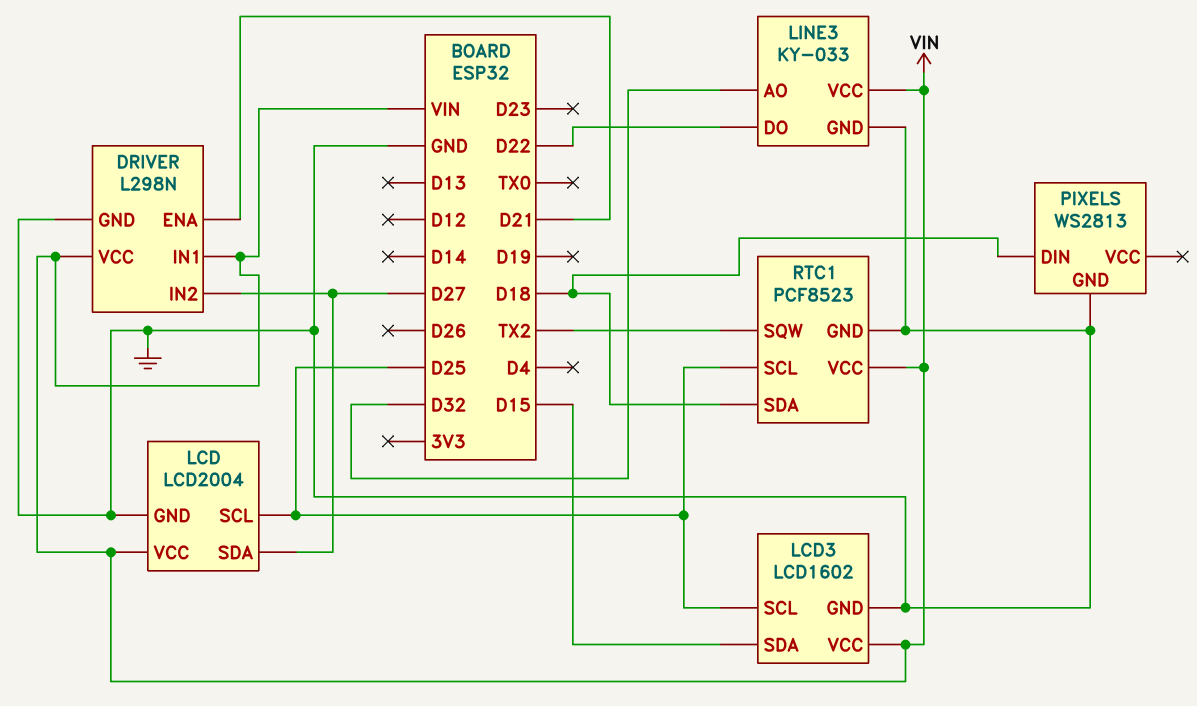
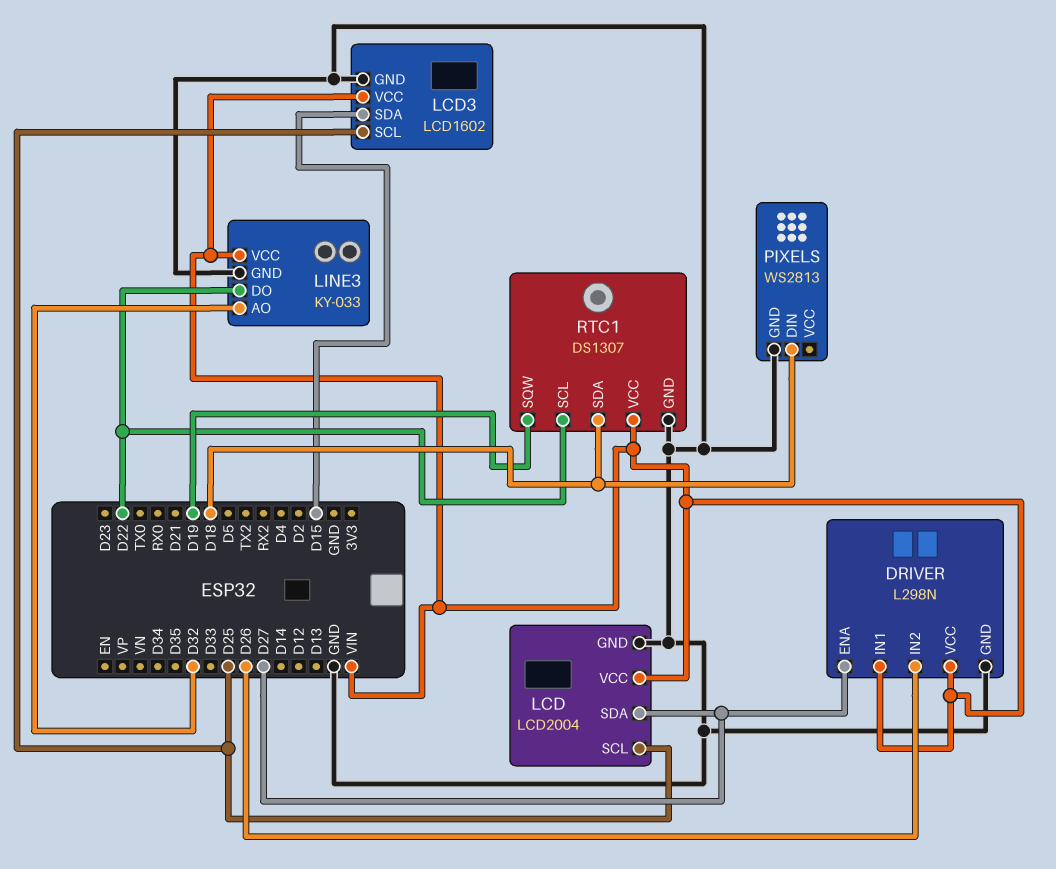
DRIVER pin ENA: D21 -> D27
DRIVER pin IN2: D27 -> D26
RTC1: PCF8523 -> DS1307
RTC1 pin SCL: D25 -> D22
RTC1 pin SQW: TX2 -> D19

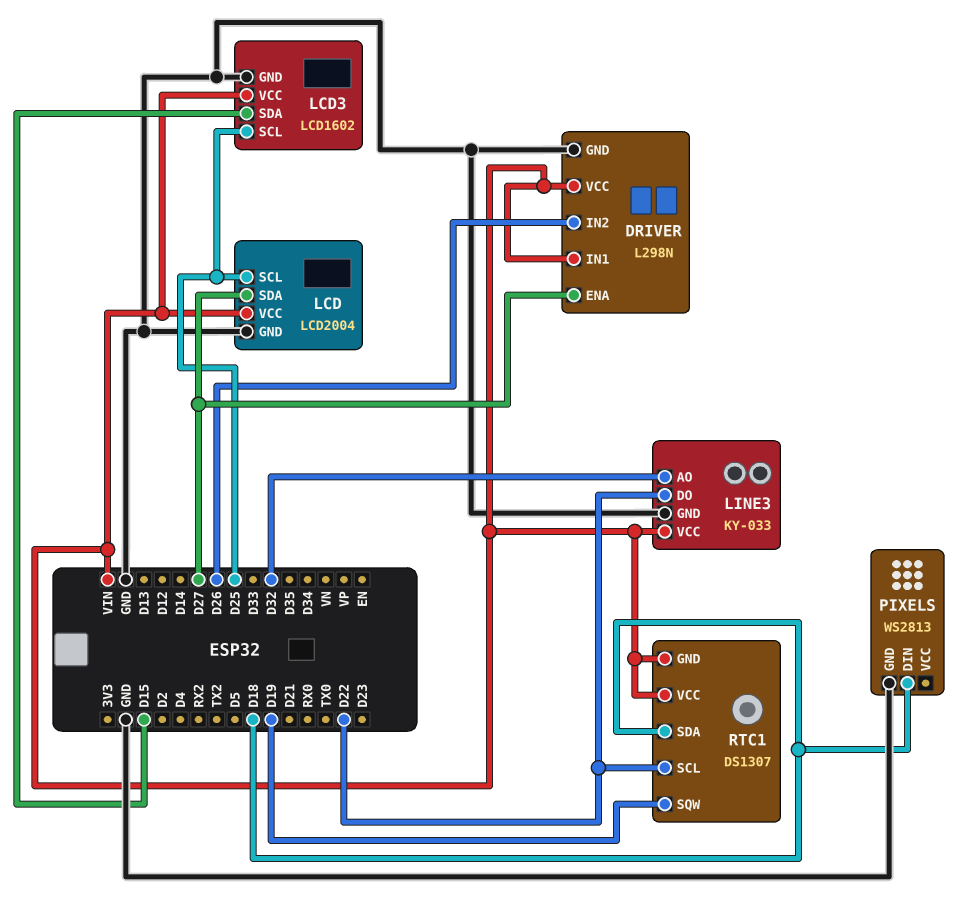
RTC1 pin GND: GND -> VIN

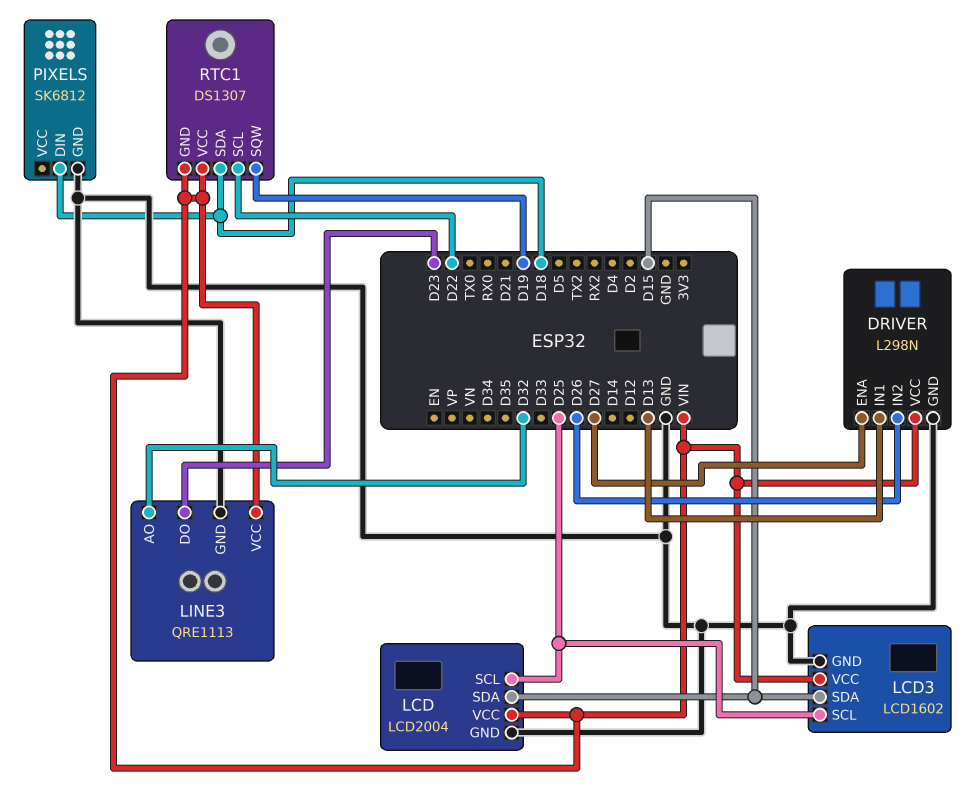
DRIVER pin IN1: VIN -> D13
LCD pin SDA: D27 -> D15
LINE3: KY-033 -> QRE1113
LINE3 pin DO: D22 -> D23
PIXELS: WS2813 -> SK6812

